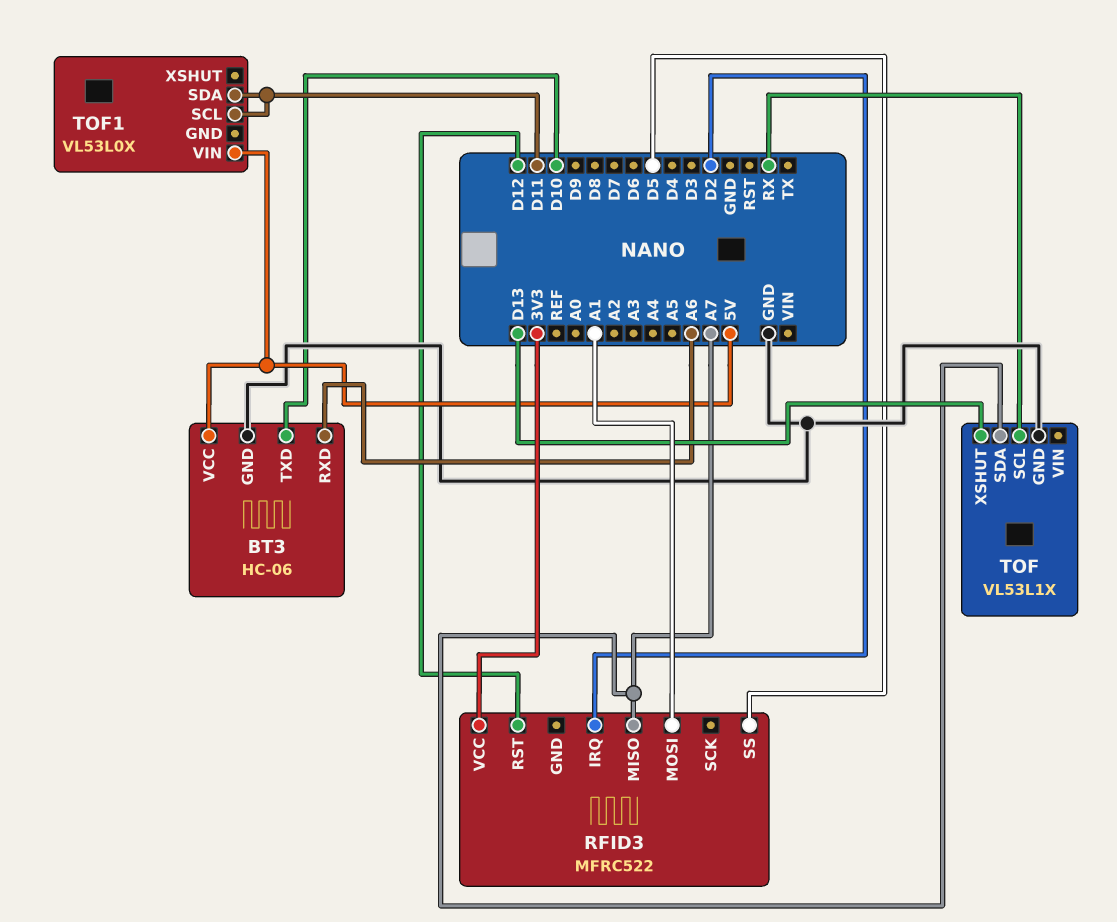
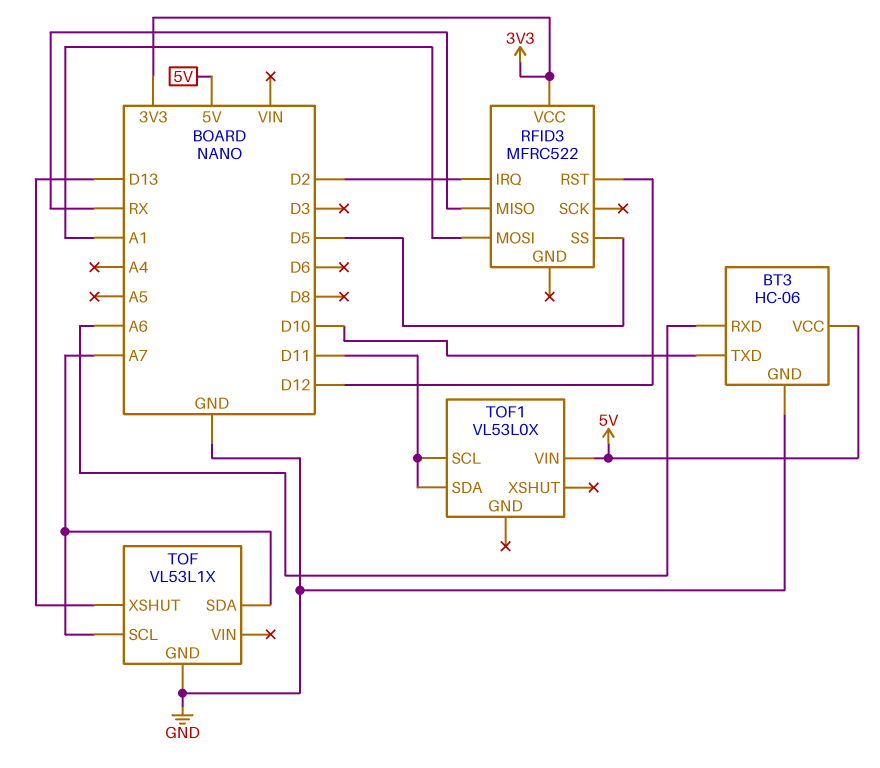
RFID3 pin MISO: A7 -> RX
TOF pin SCL: RX -> A7

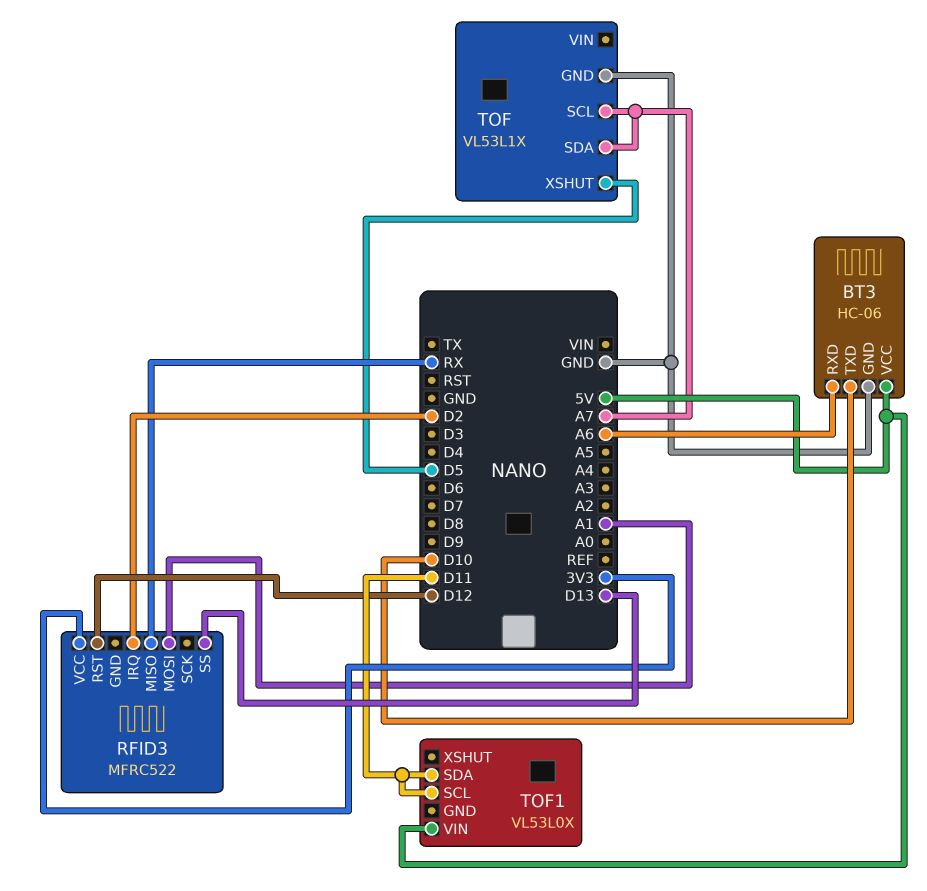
RFID3 pin SS: D5 -> D13
TOF pin XSHUT: D13 -> D5

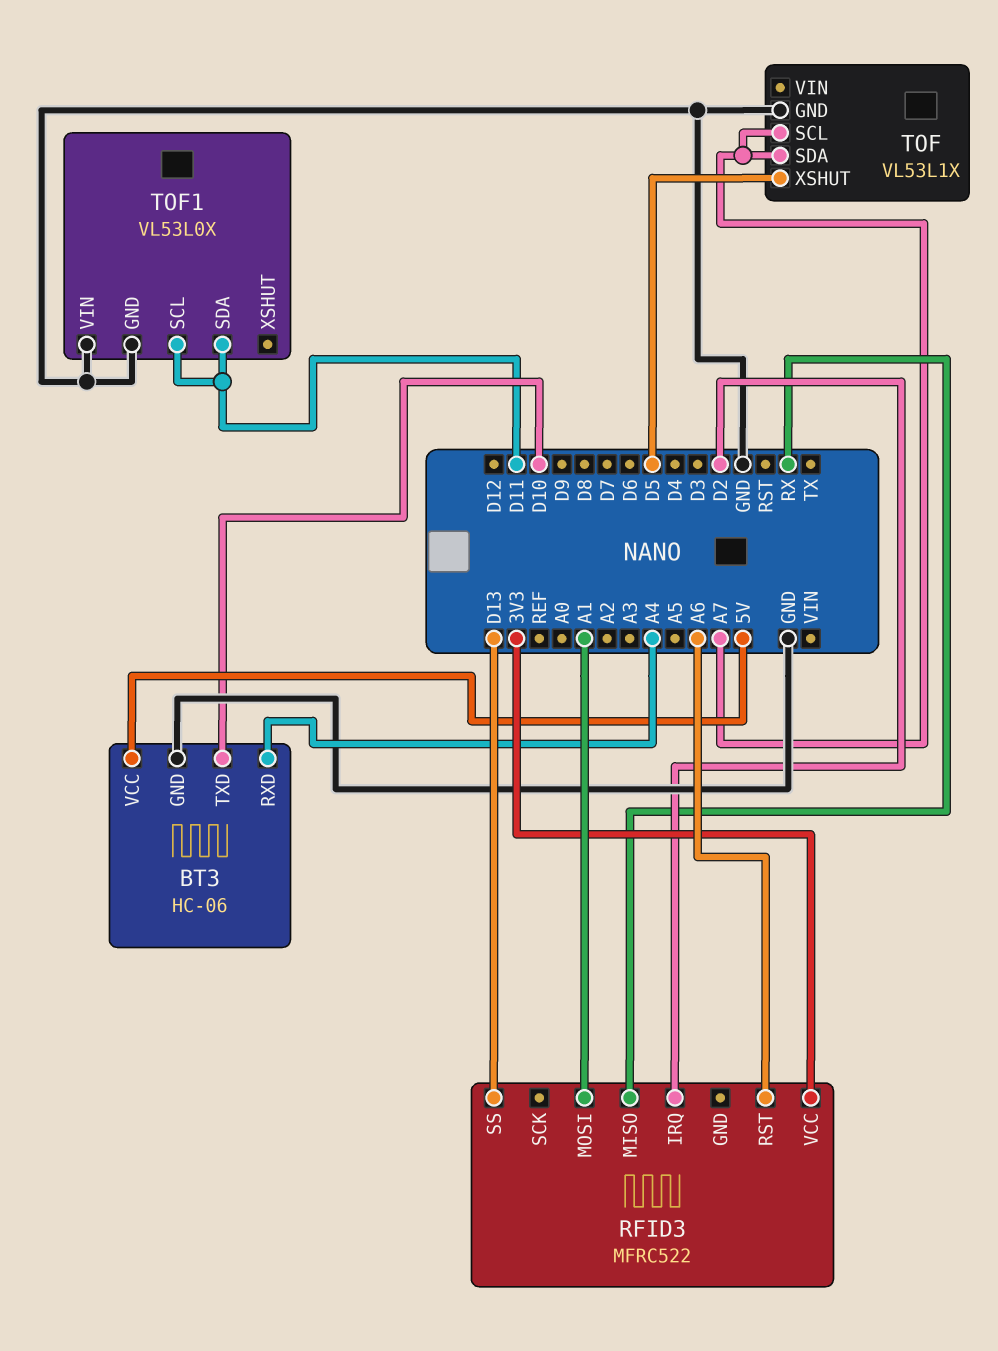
BT3 pin RXD: A6 -> A4
RFID3 pin RST: D12 -> A6
TOF1 pin GND: none -> GND
TOF1 pin VIN: 5V -> GND

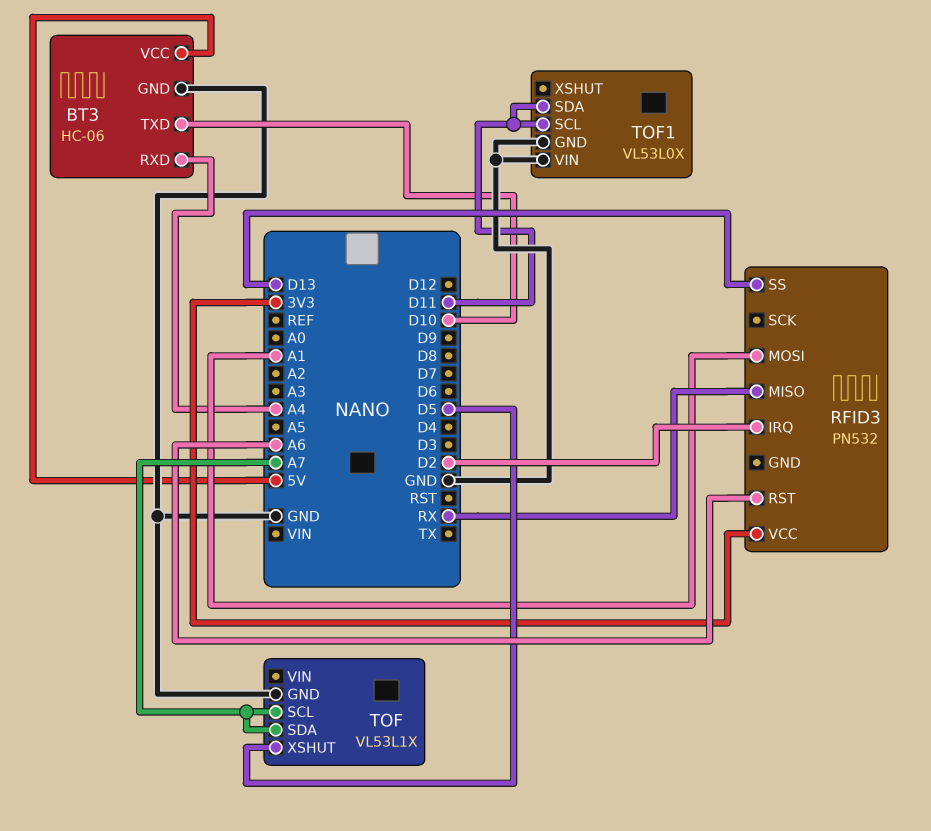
RFID3: MFRC522 -> PN532

